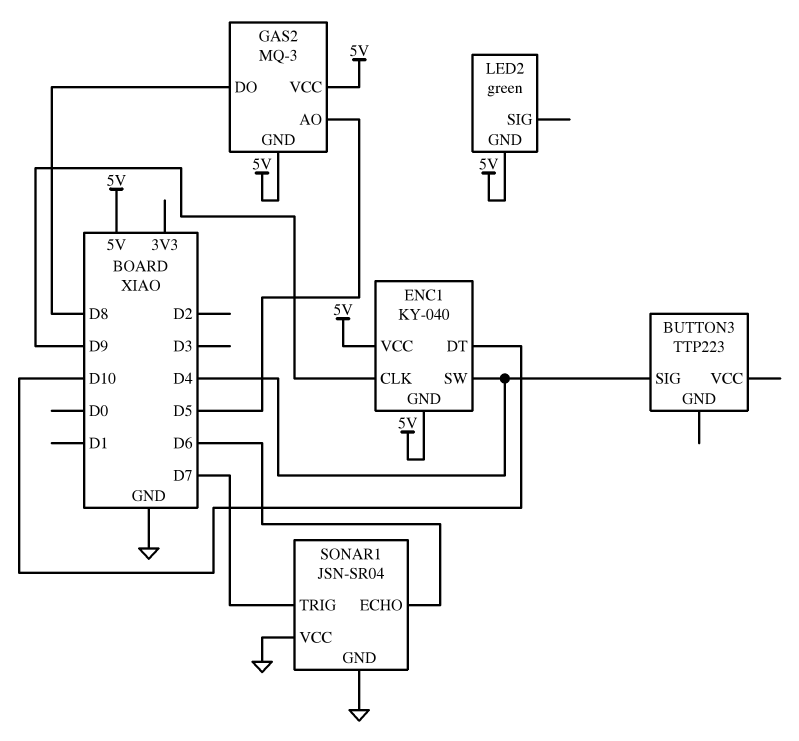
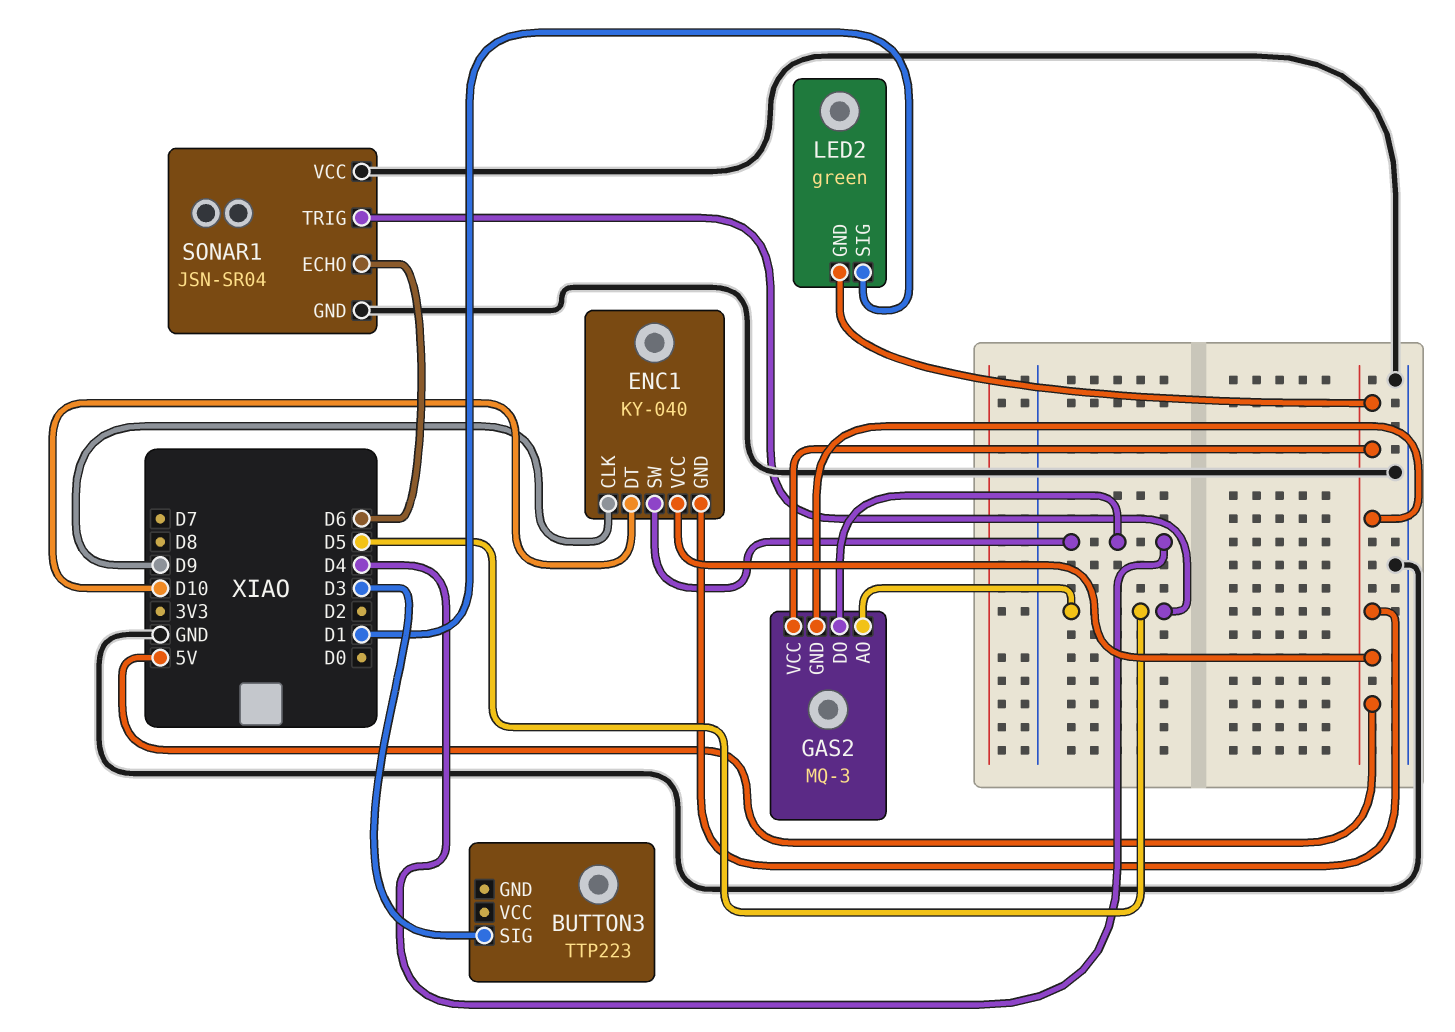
BUTTON3 pin SIG: D4 -> D3
GAS2 pin DO: D8 -> D4
LED2 pin SIG: none -> D1
SONAR1 pin TRIG: D7 -> D5

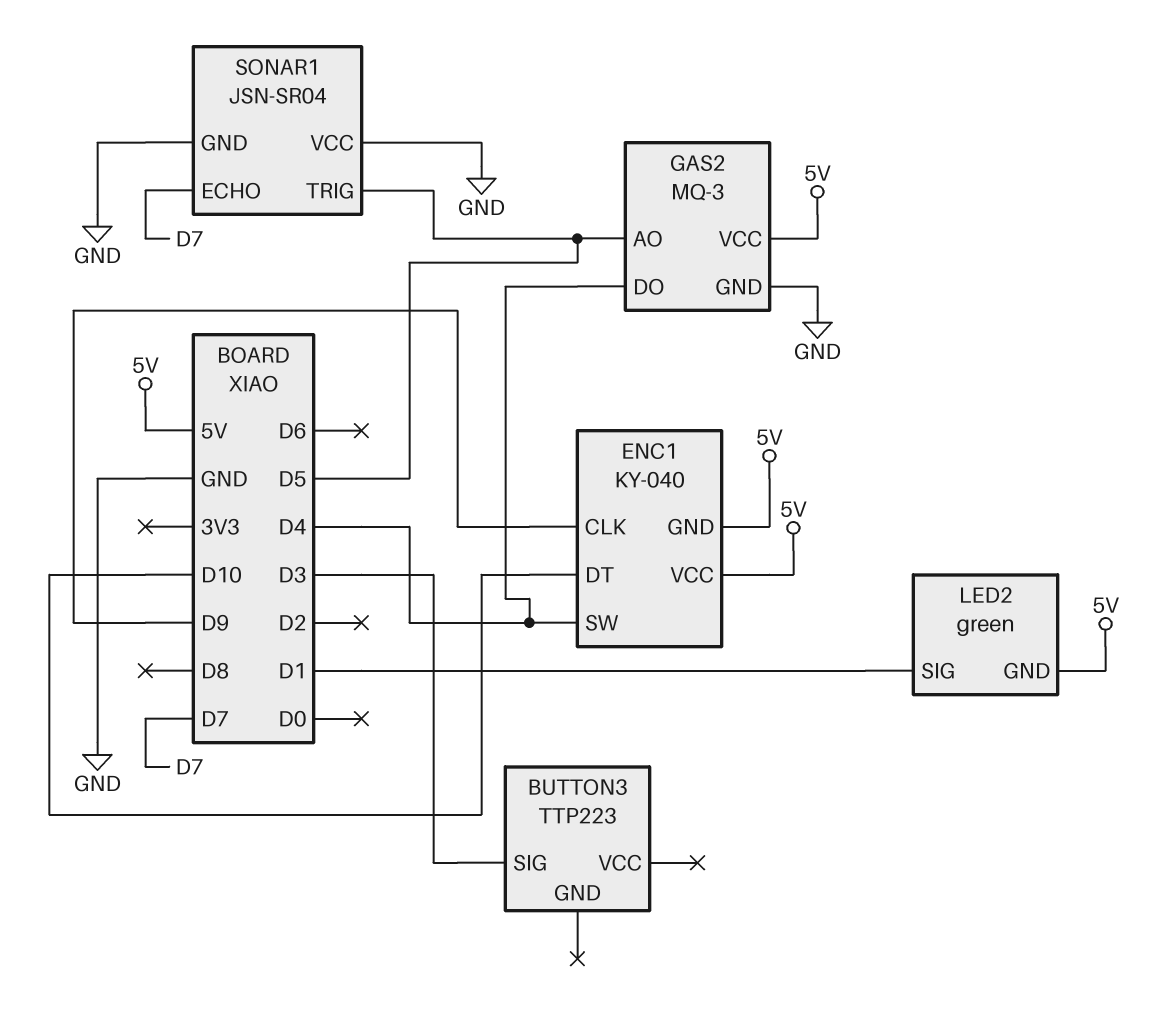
GAS2 pin GND: 5V -> GND
SONAR1 pin ECHO: D6 -> D7

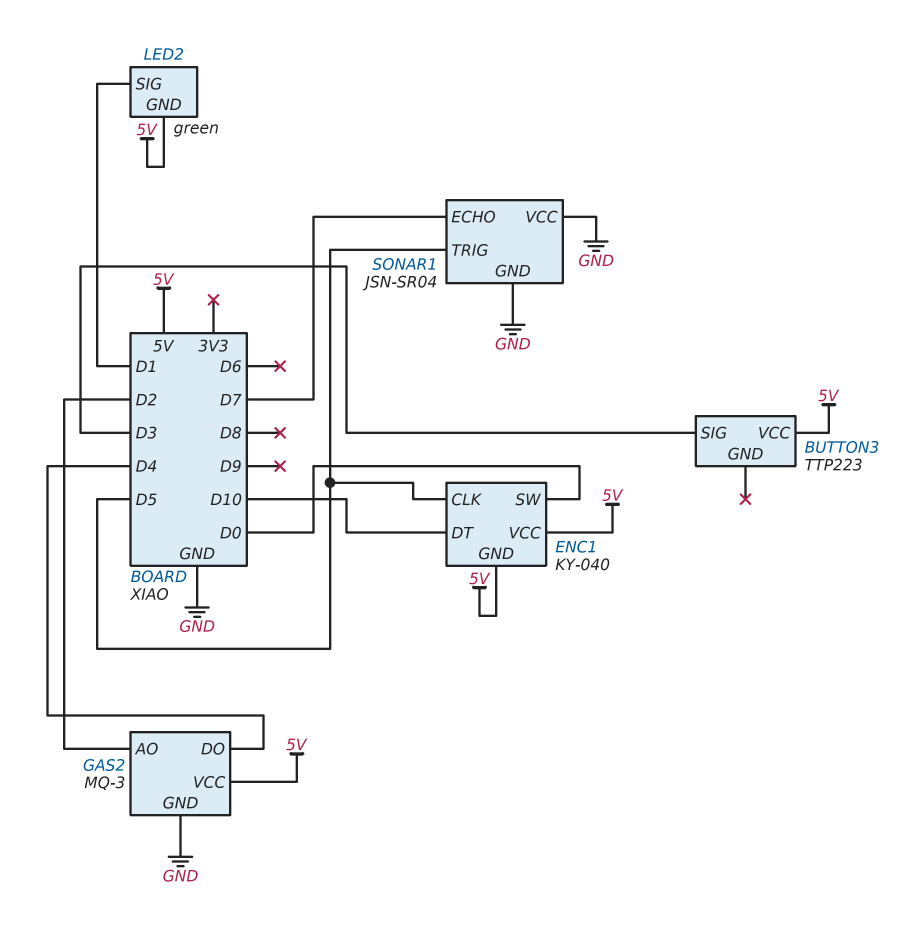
BUTTON3 pin VCC: none -> 5V
ENC1 pin CLK: D9 -> D5
ENC1 pin SW: D4 -> D0
GAS2 pin AO: D5 -> D2

